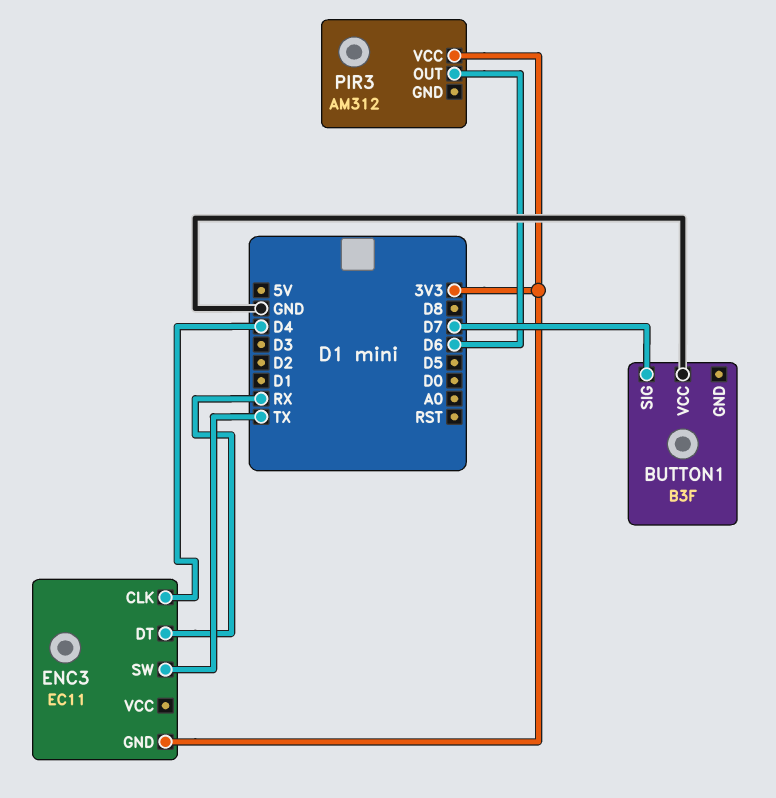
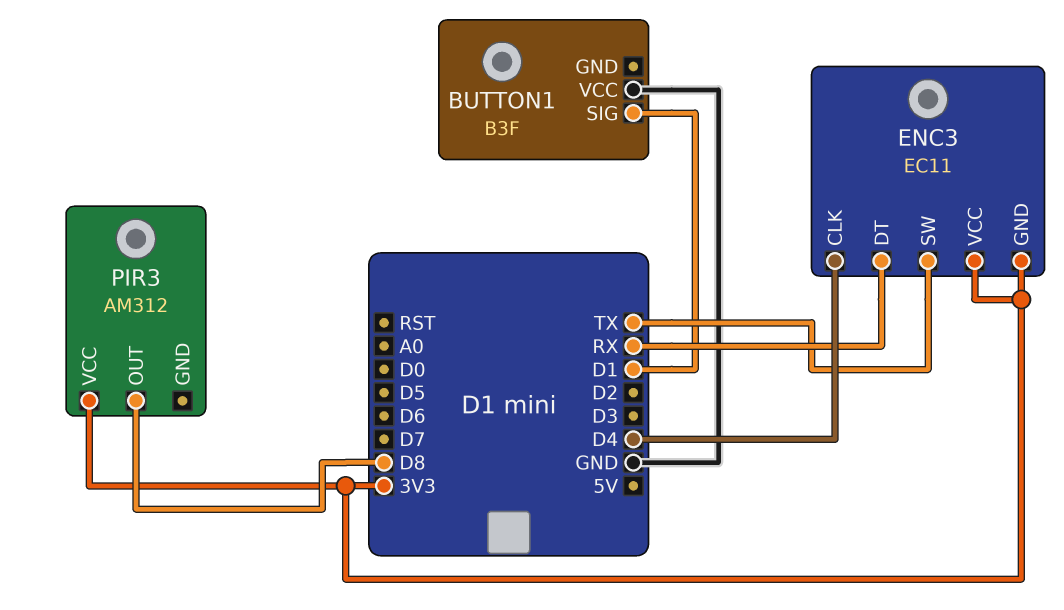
BUTTON1 pin SIG: D7 -> D1
ENC3 pin VCC: none -> 3V3
PIR3 pin OUT: D6 -> D8

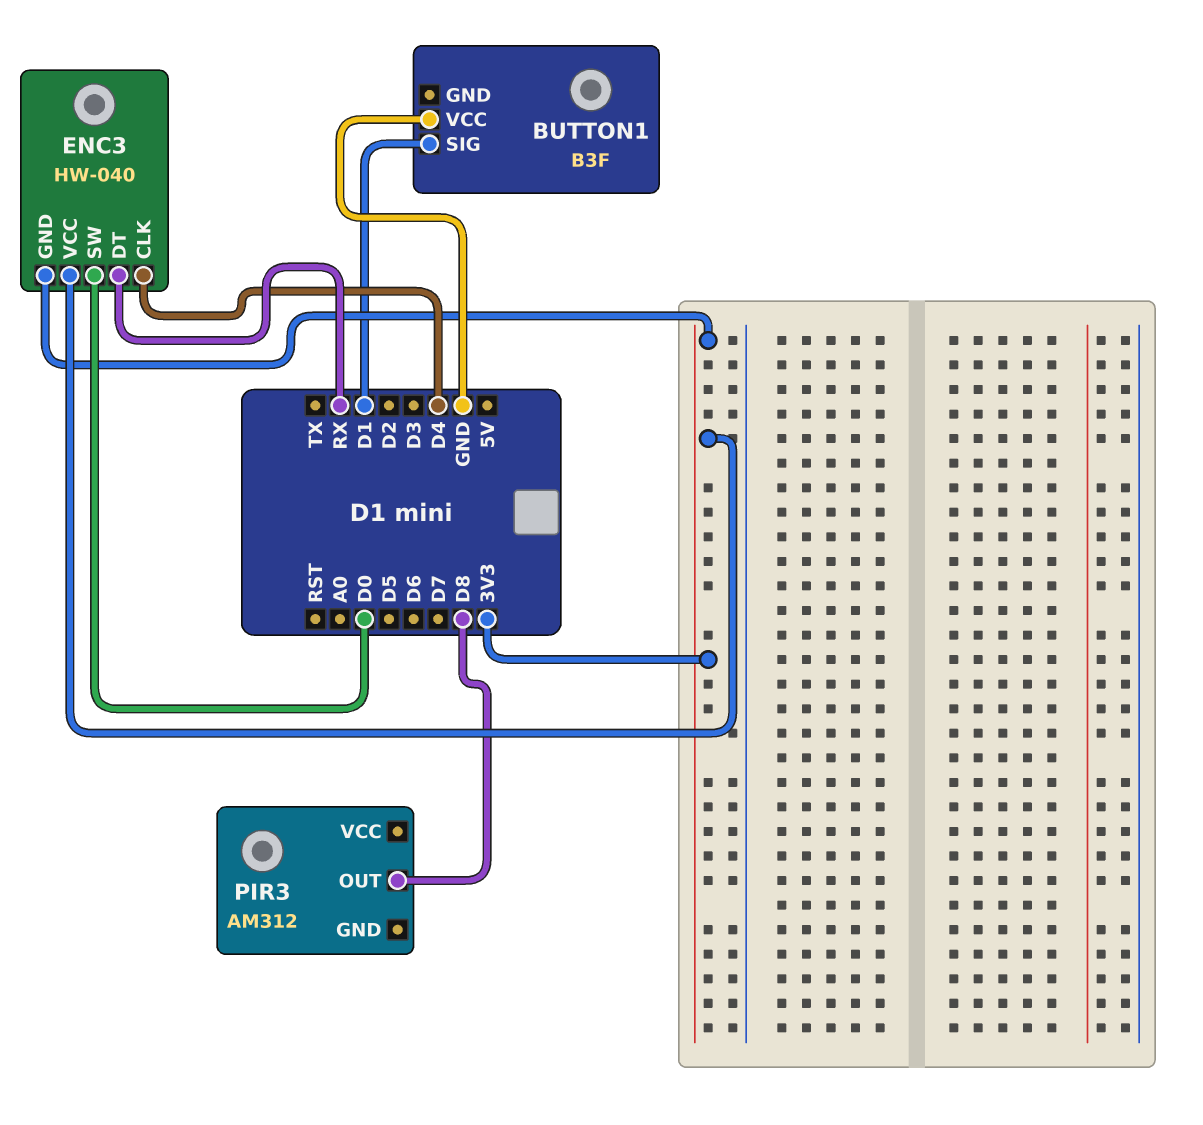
ENC3: EC11 -> HW-040
ENC3 pin SW: TX -> D0
PIR3 pin VCC: 3V3 -> none

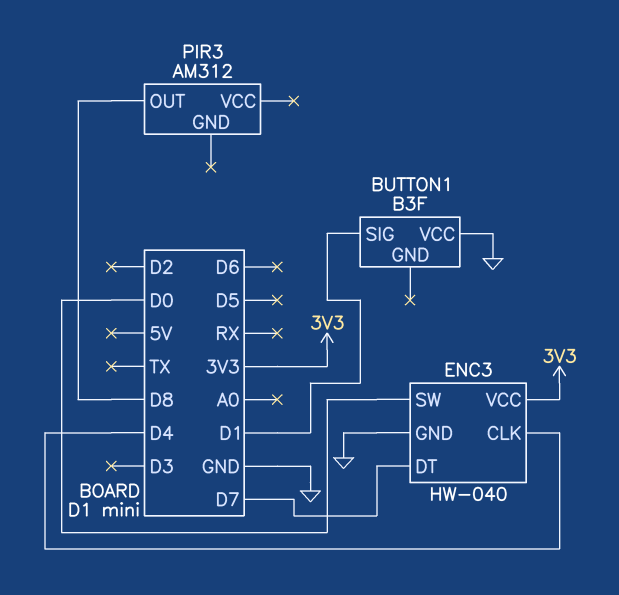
ENC3 pin DT: RX -> D7
ENC3 pin GND: 3V3 -> GND

